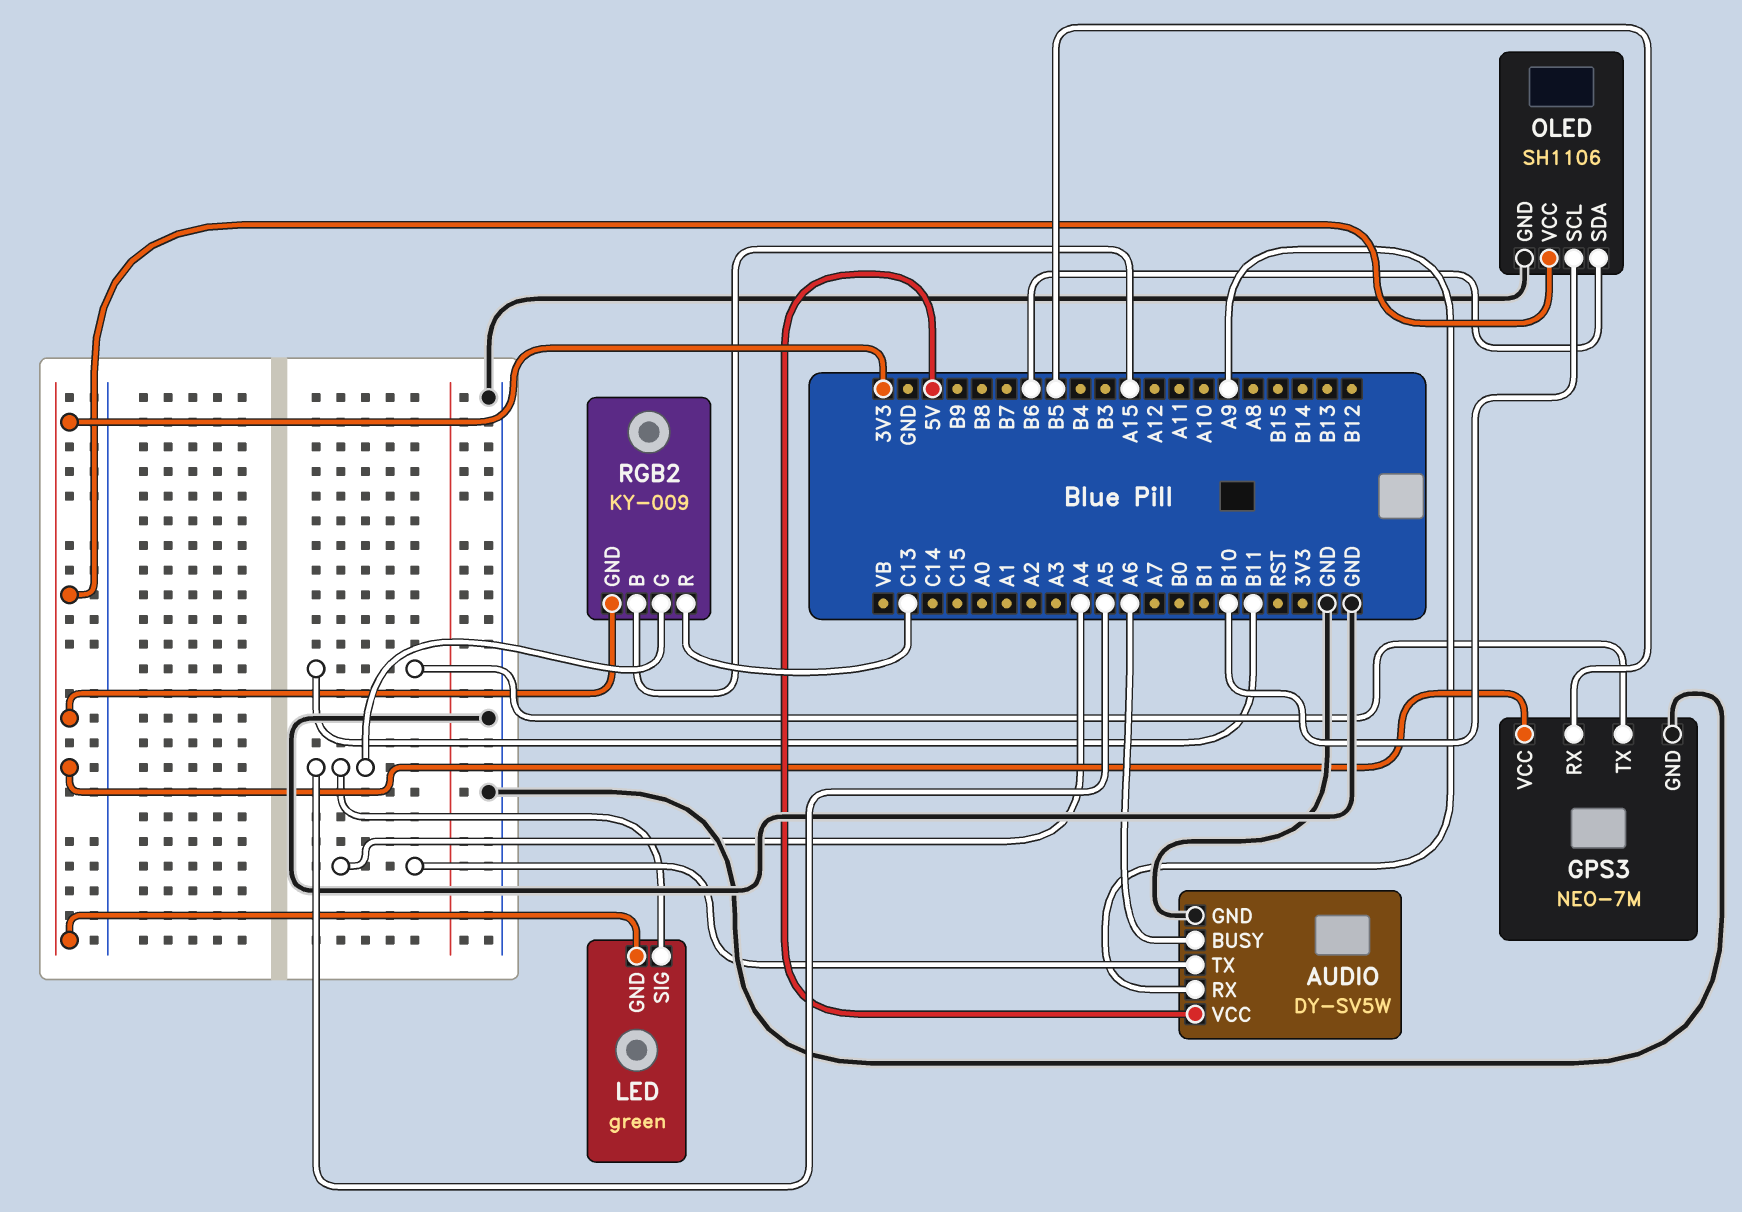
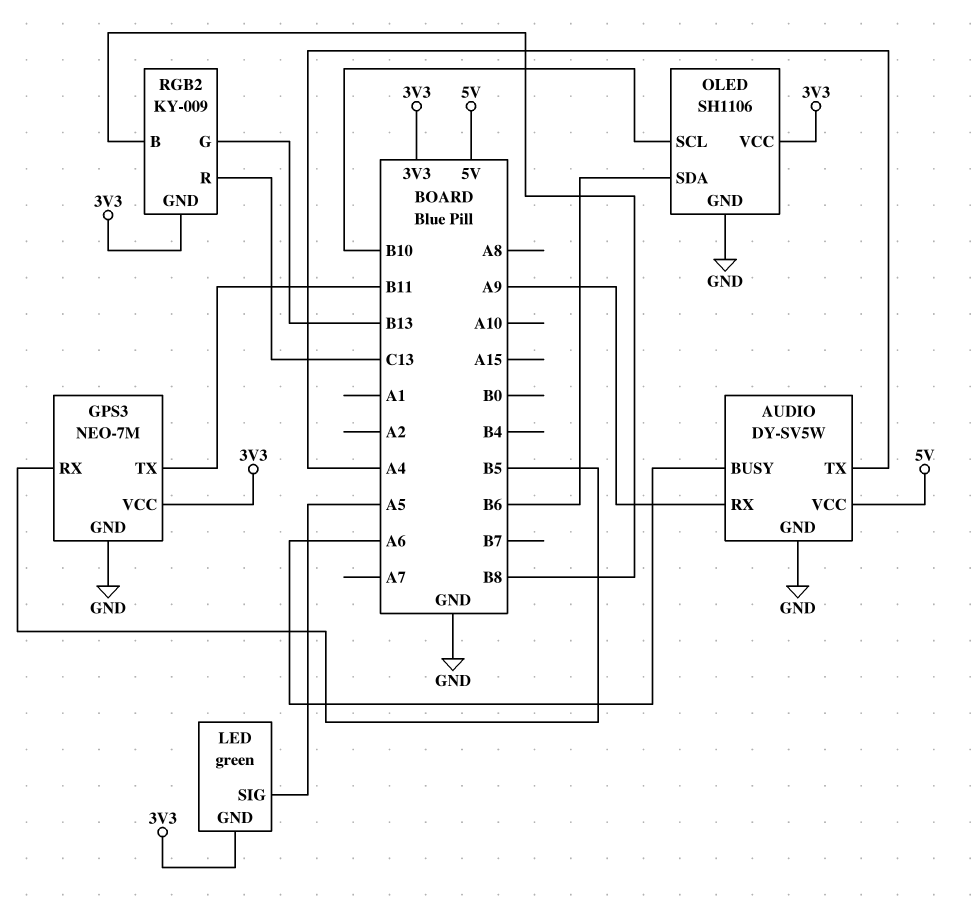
RGB2 pin B: A15 -> B8
RGB2 pin G: A5 -> B13

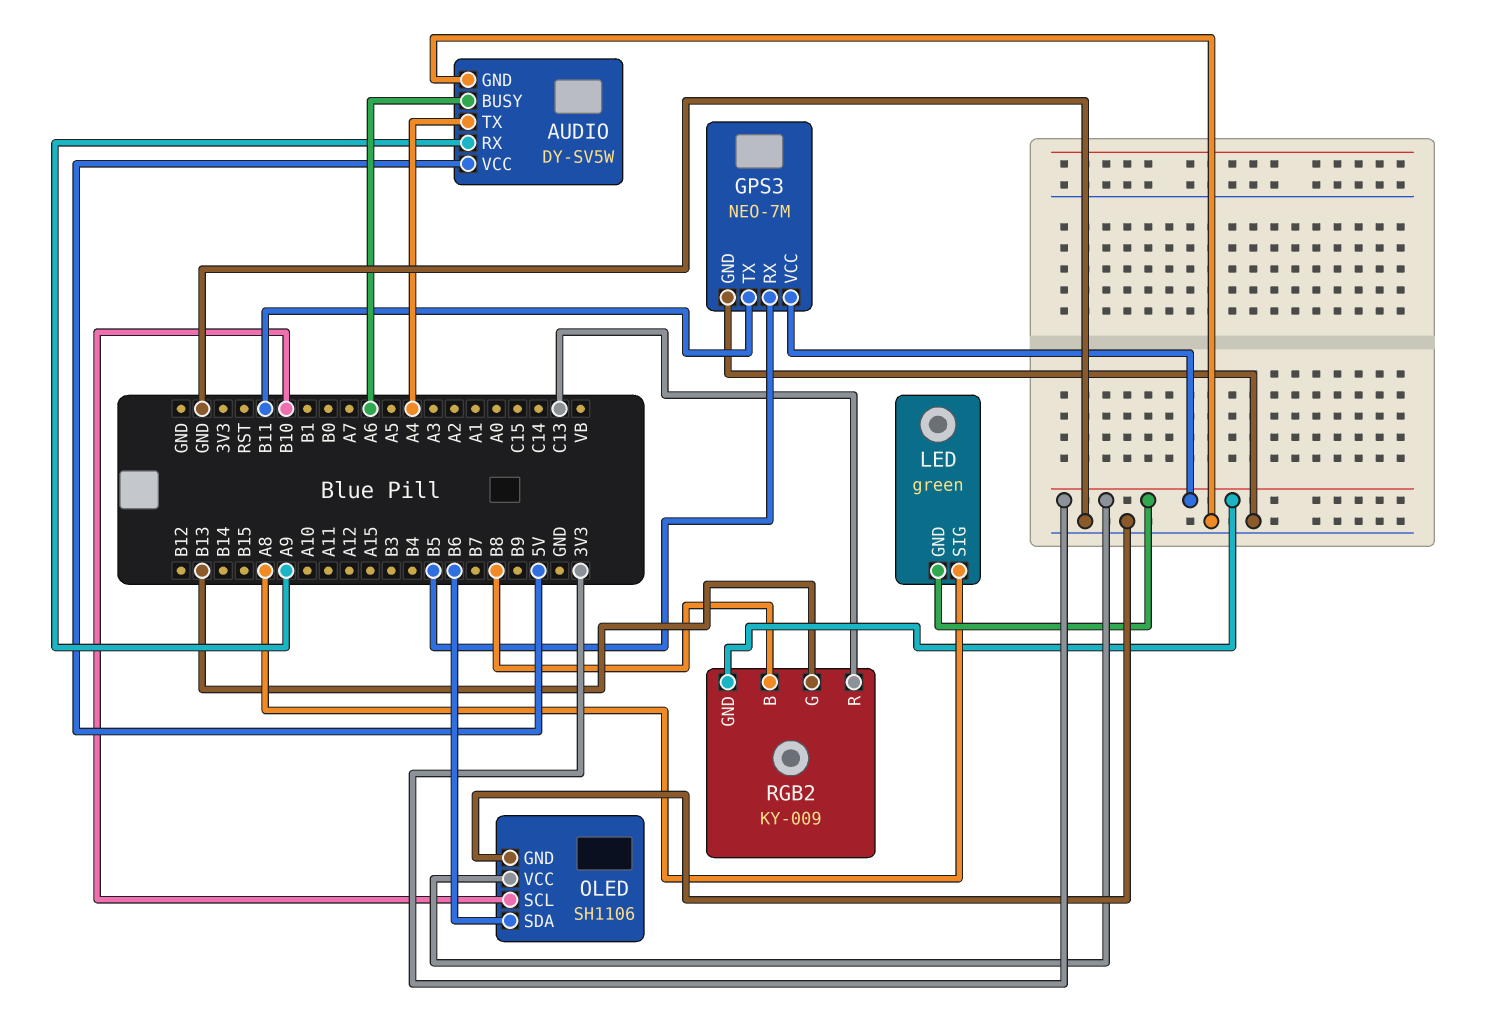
LED pin SIG: A5 -> A8

